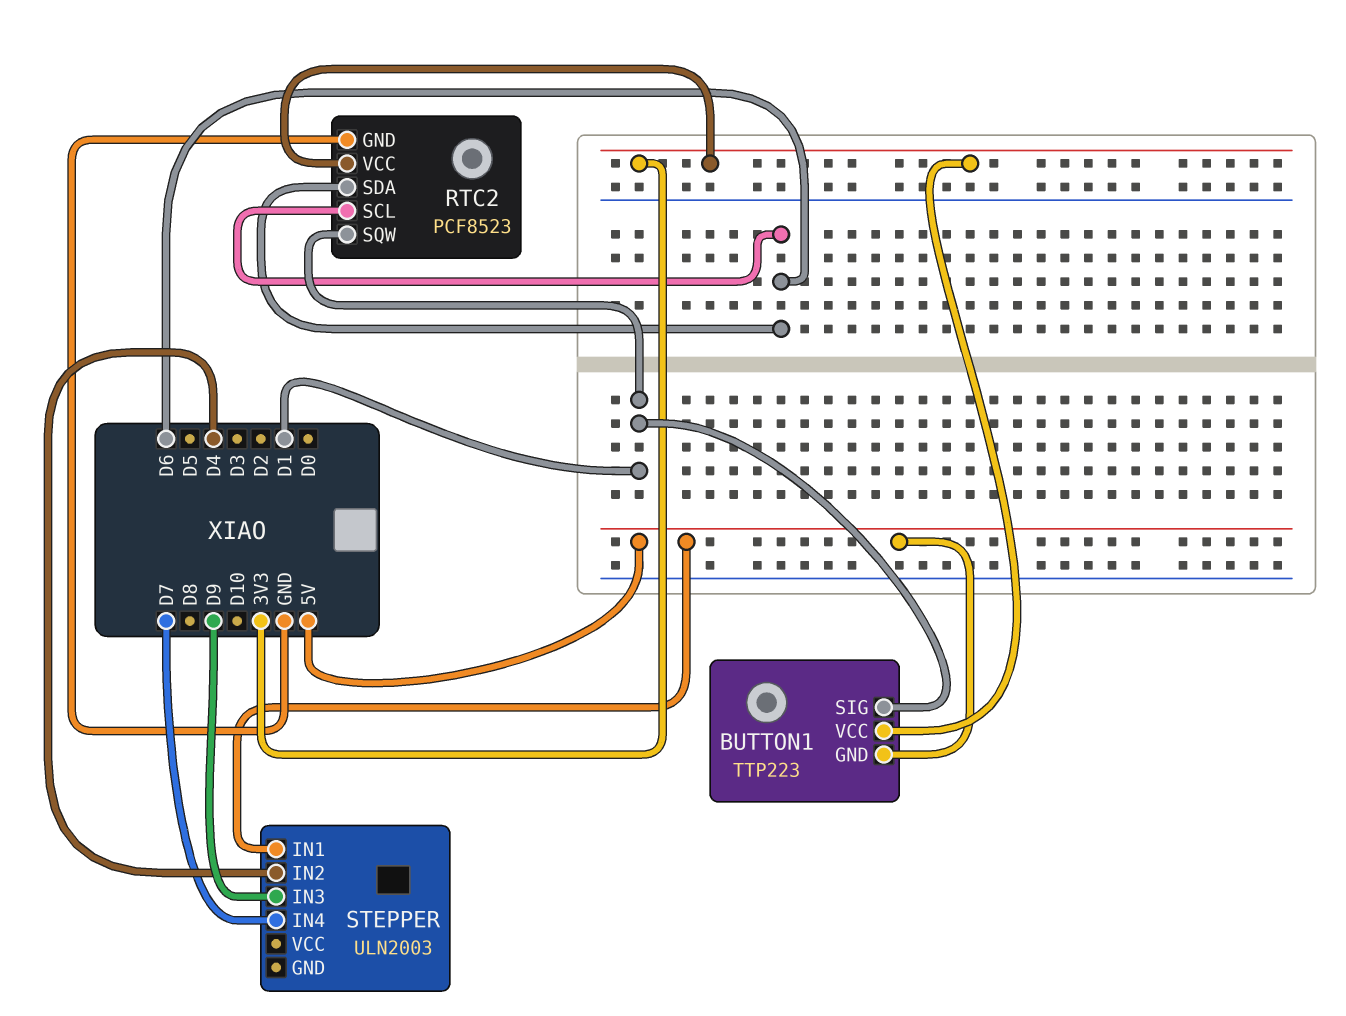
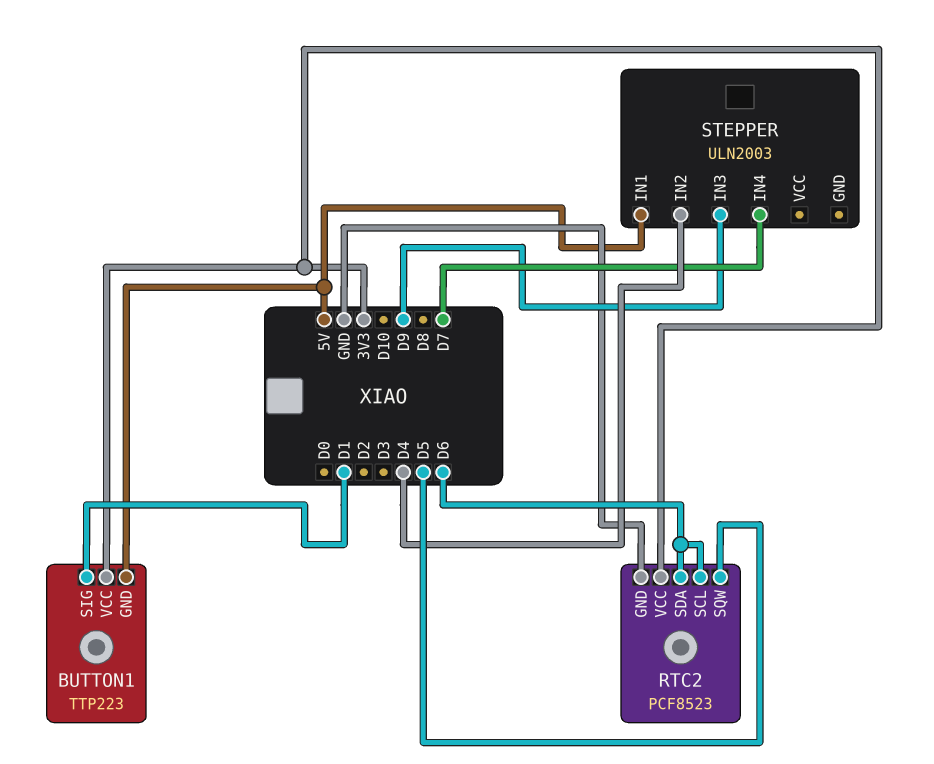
RTC2 pin SQW: D1 -> D5

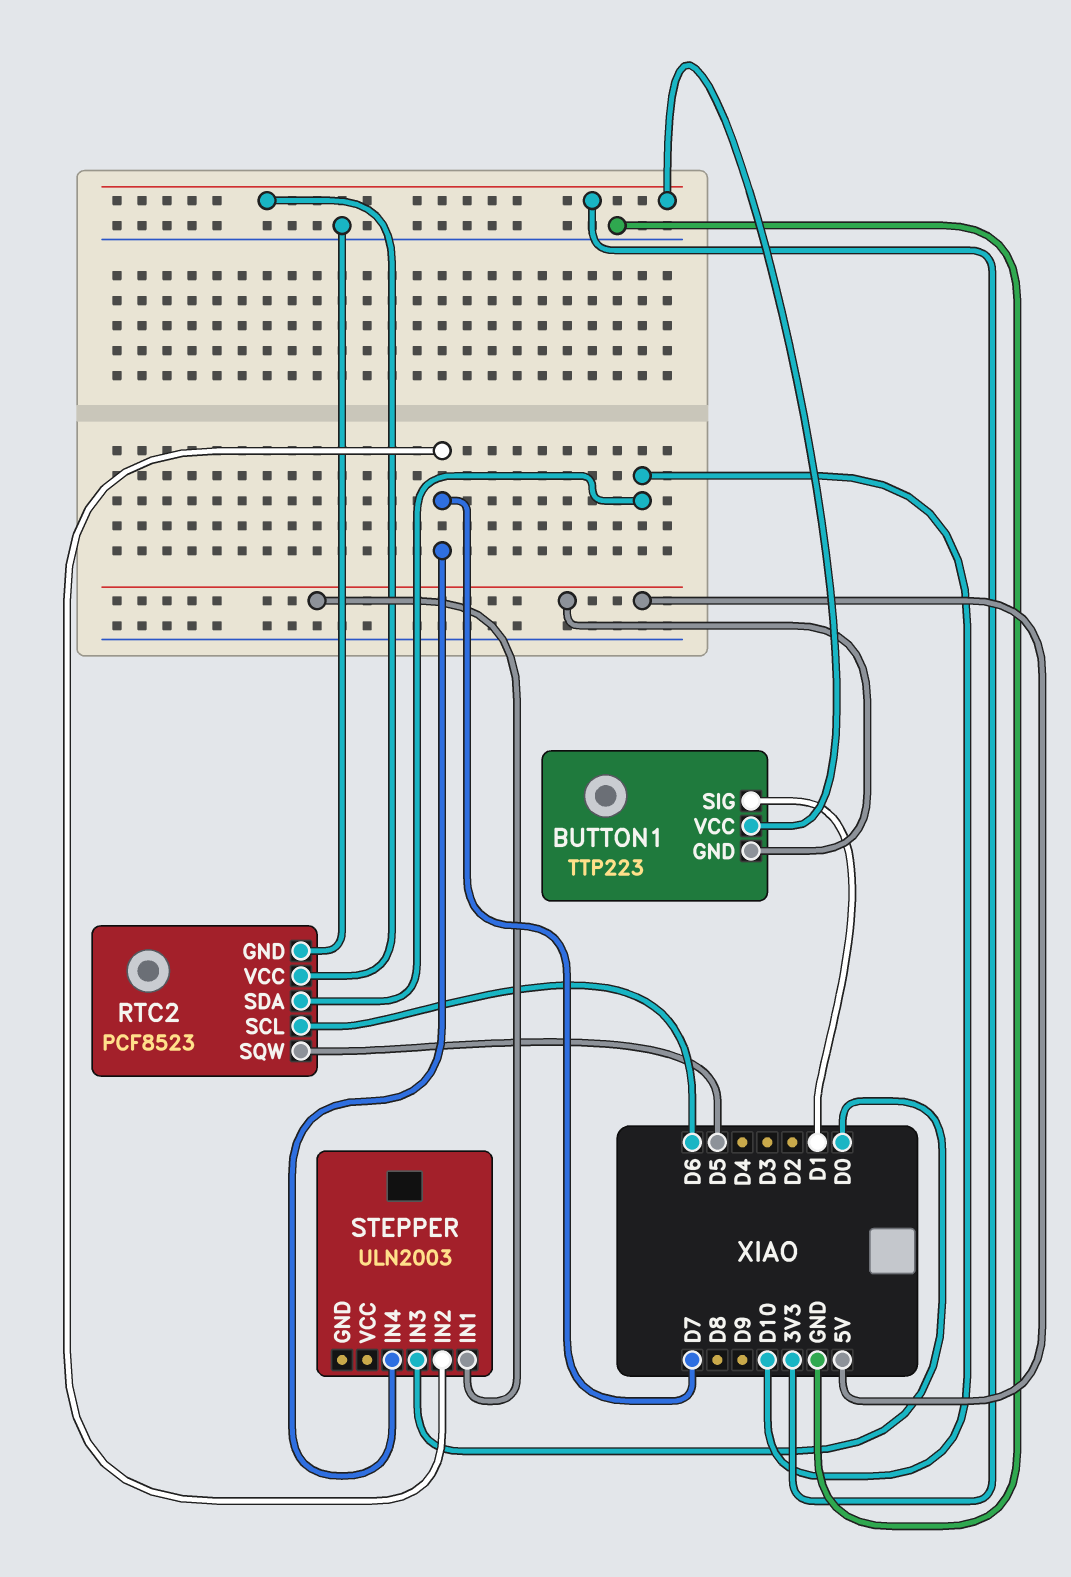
RTC2 pin SDA: D6 -> D10
STEPPER pin IN2: D4 -> D7
STEPPER pin IN3: D9 -> D0

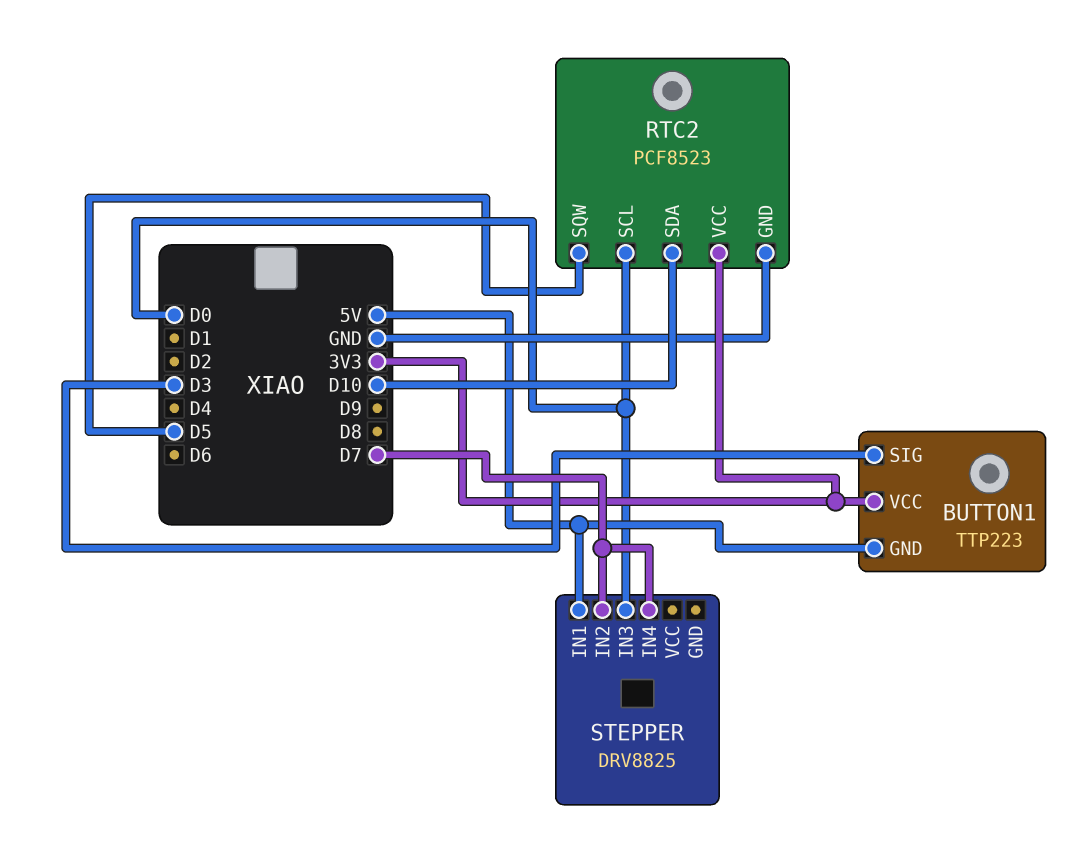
BUTTON1 pin SIG: D1 -> D3
RTC2 pin SCL: D6 -> D0
STEPPER: ULN2003 -> DRV8825

